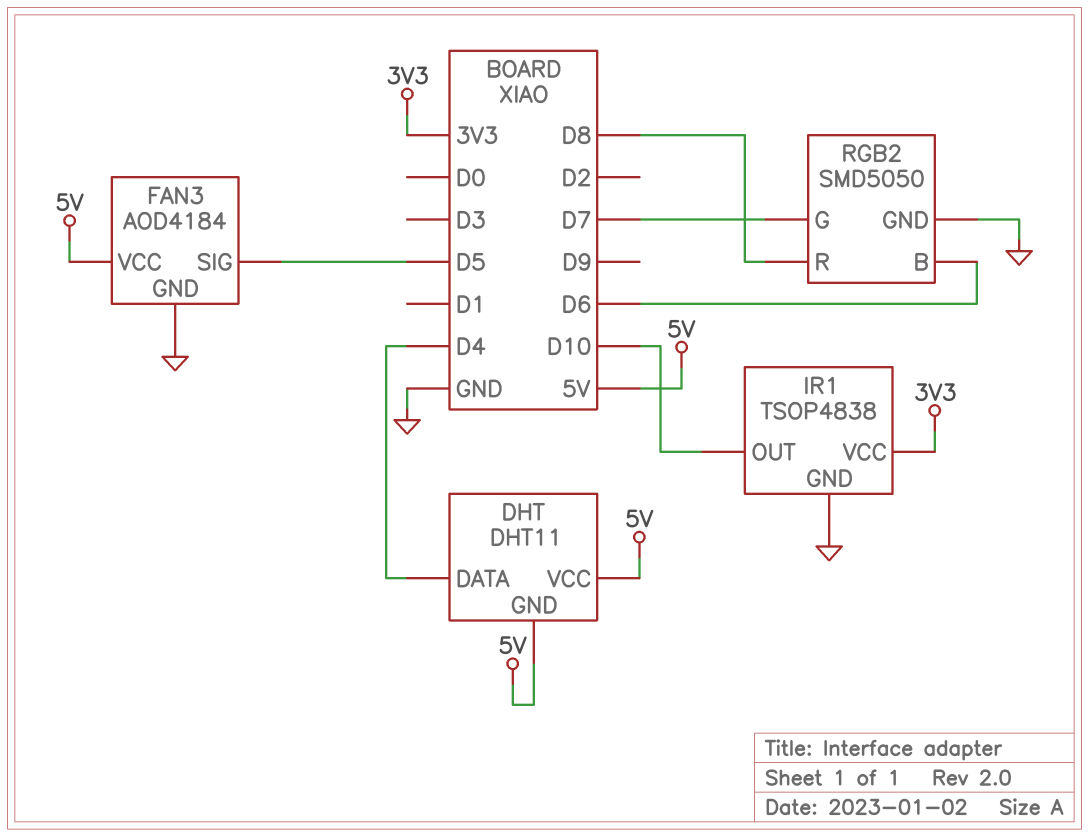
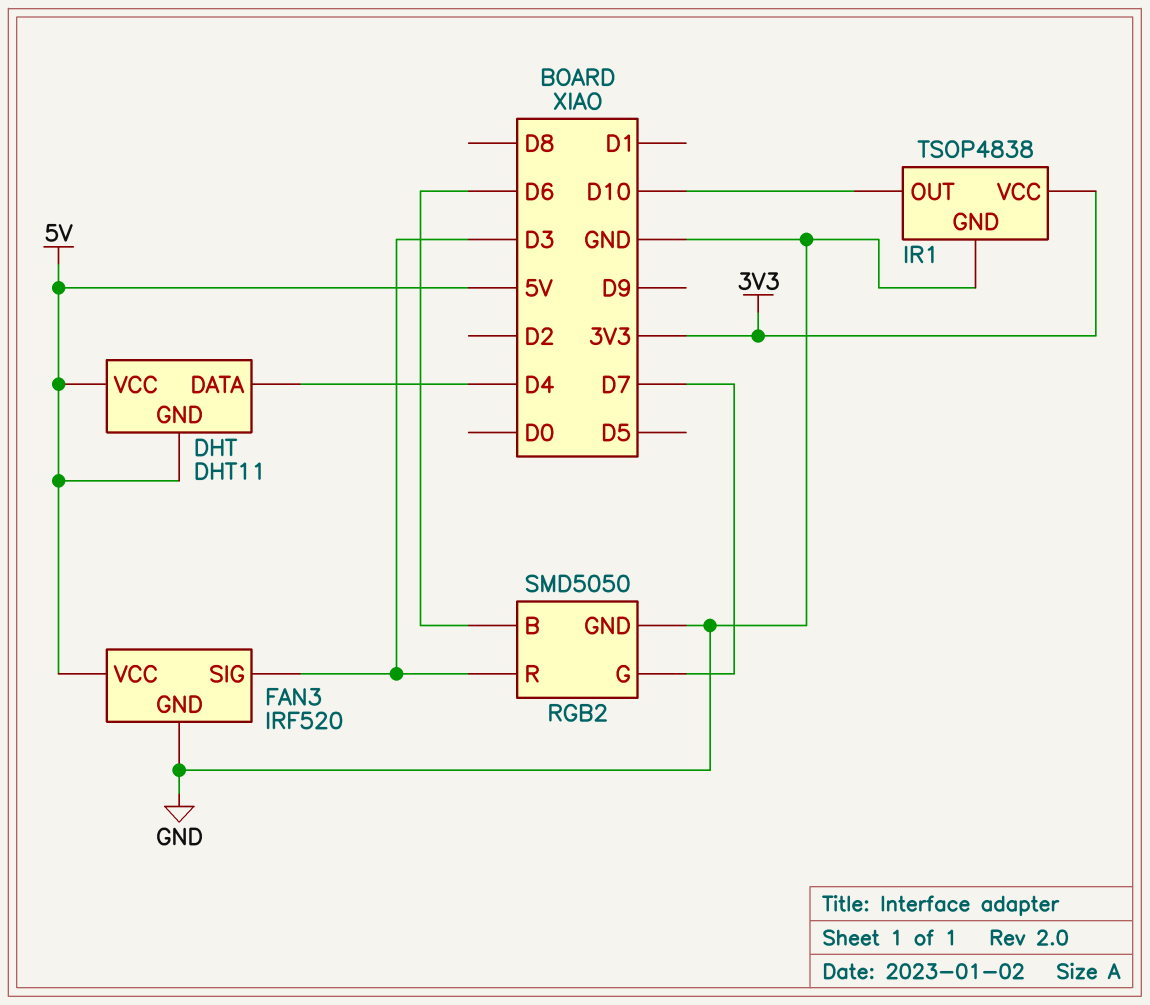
FAN3: AOD4184 -> IRF520
FAN3 pin SIG: D5 -> D3
RGB2 pin R: D8 -> D3

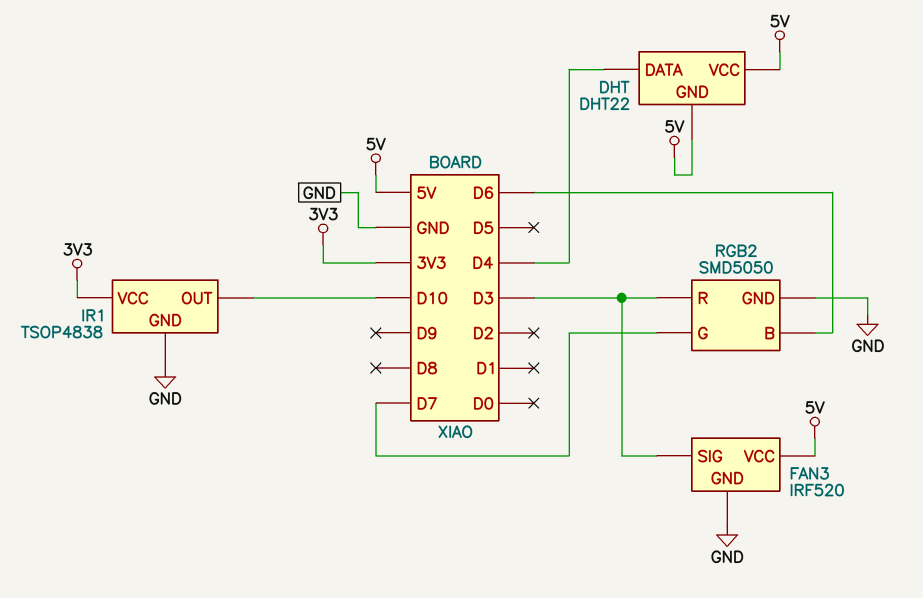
DHT: DHT11 -> DHT22

